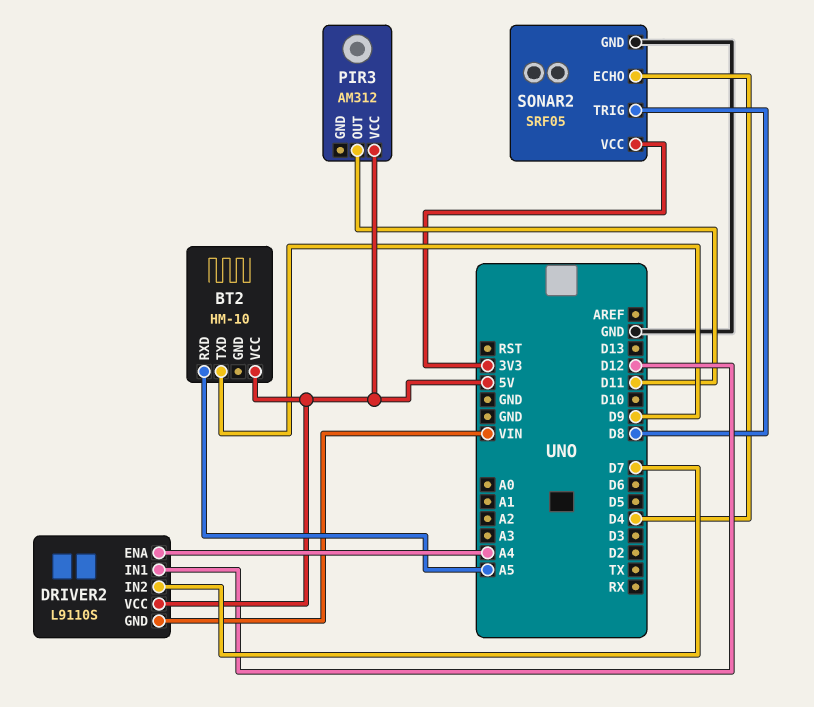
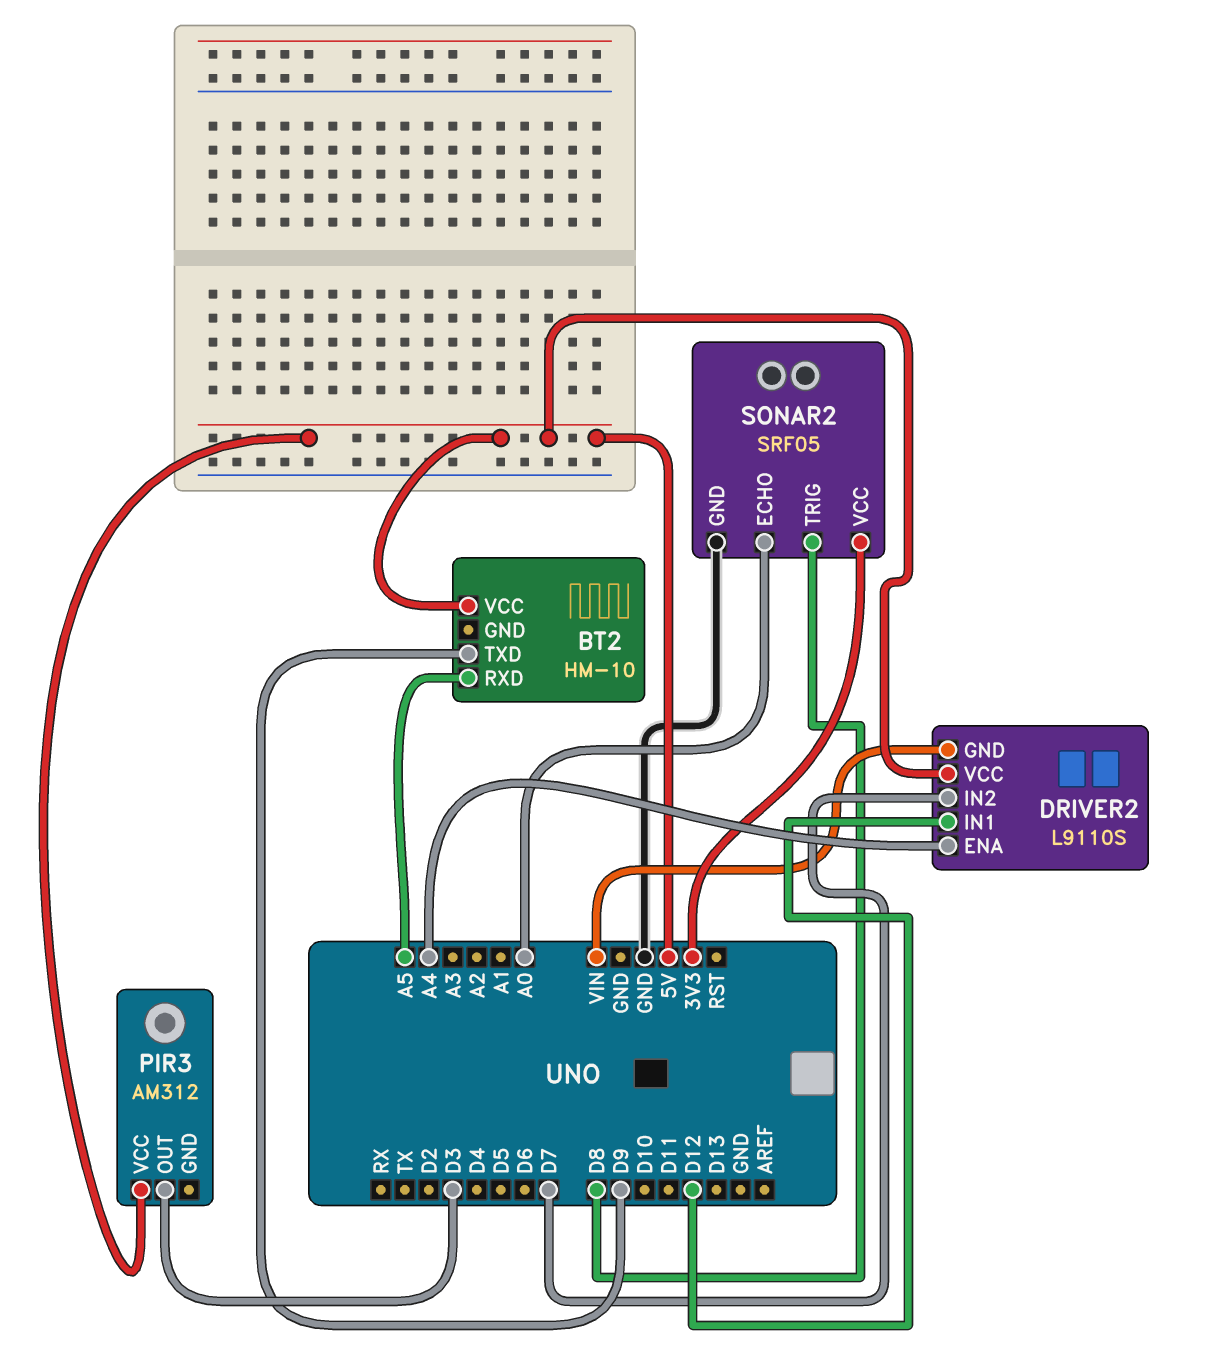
PIR3 pin OUT: D11 -> D3
SONAR2 pin ECHO: D4 -> A0

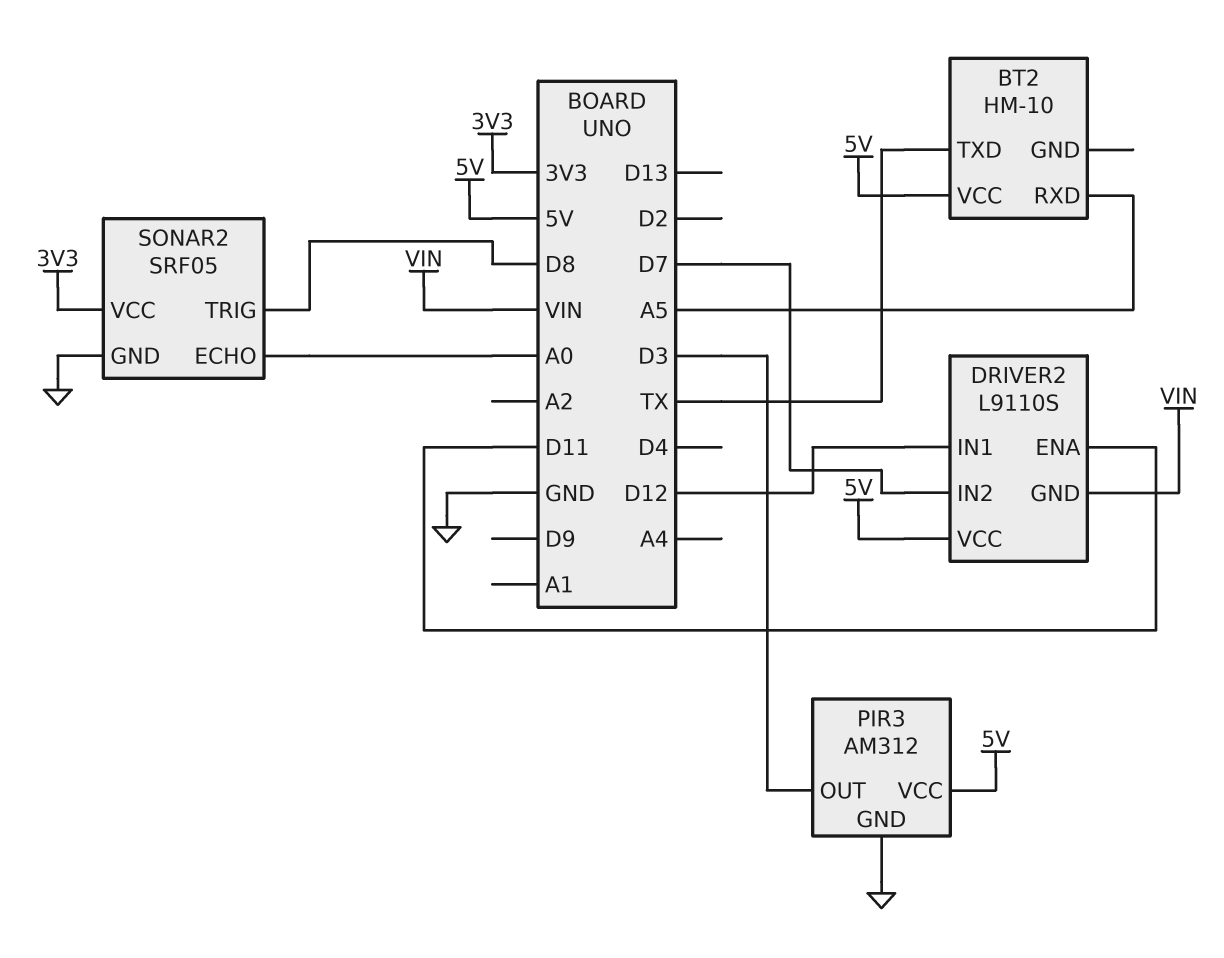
BT2 pin TXD: D9 -> TX
DRIVER2 pin ENA: A4 -> D11
PIR3 pin GND: none -> GND

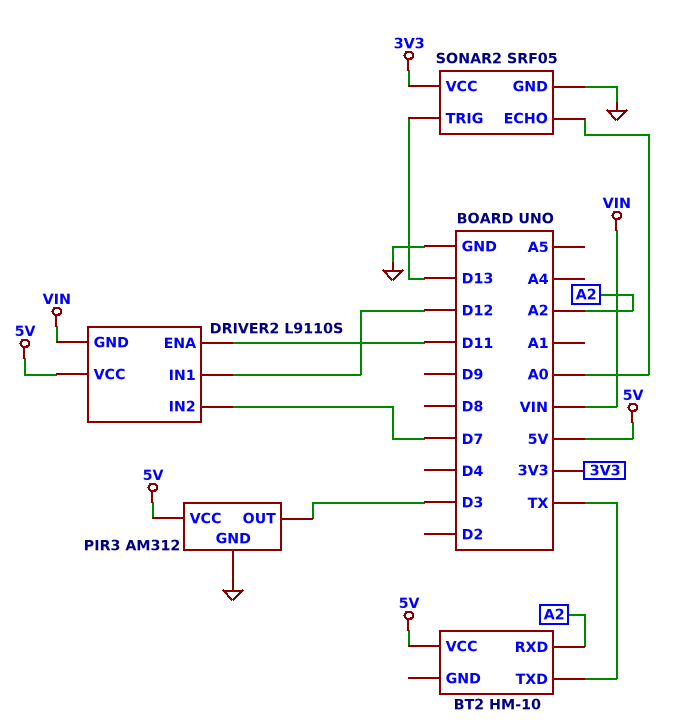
BT2 pin RXD: A5 -> A2
SONAR2 pin TRIG: D8 -> D13

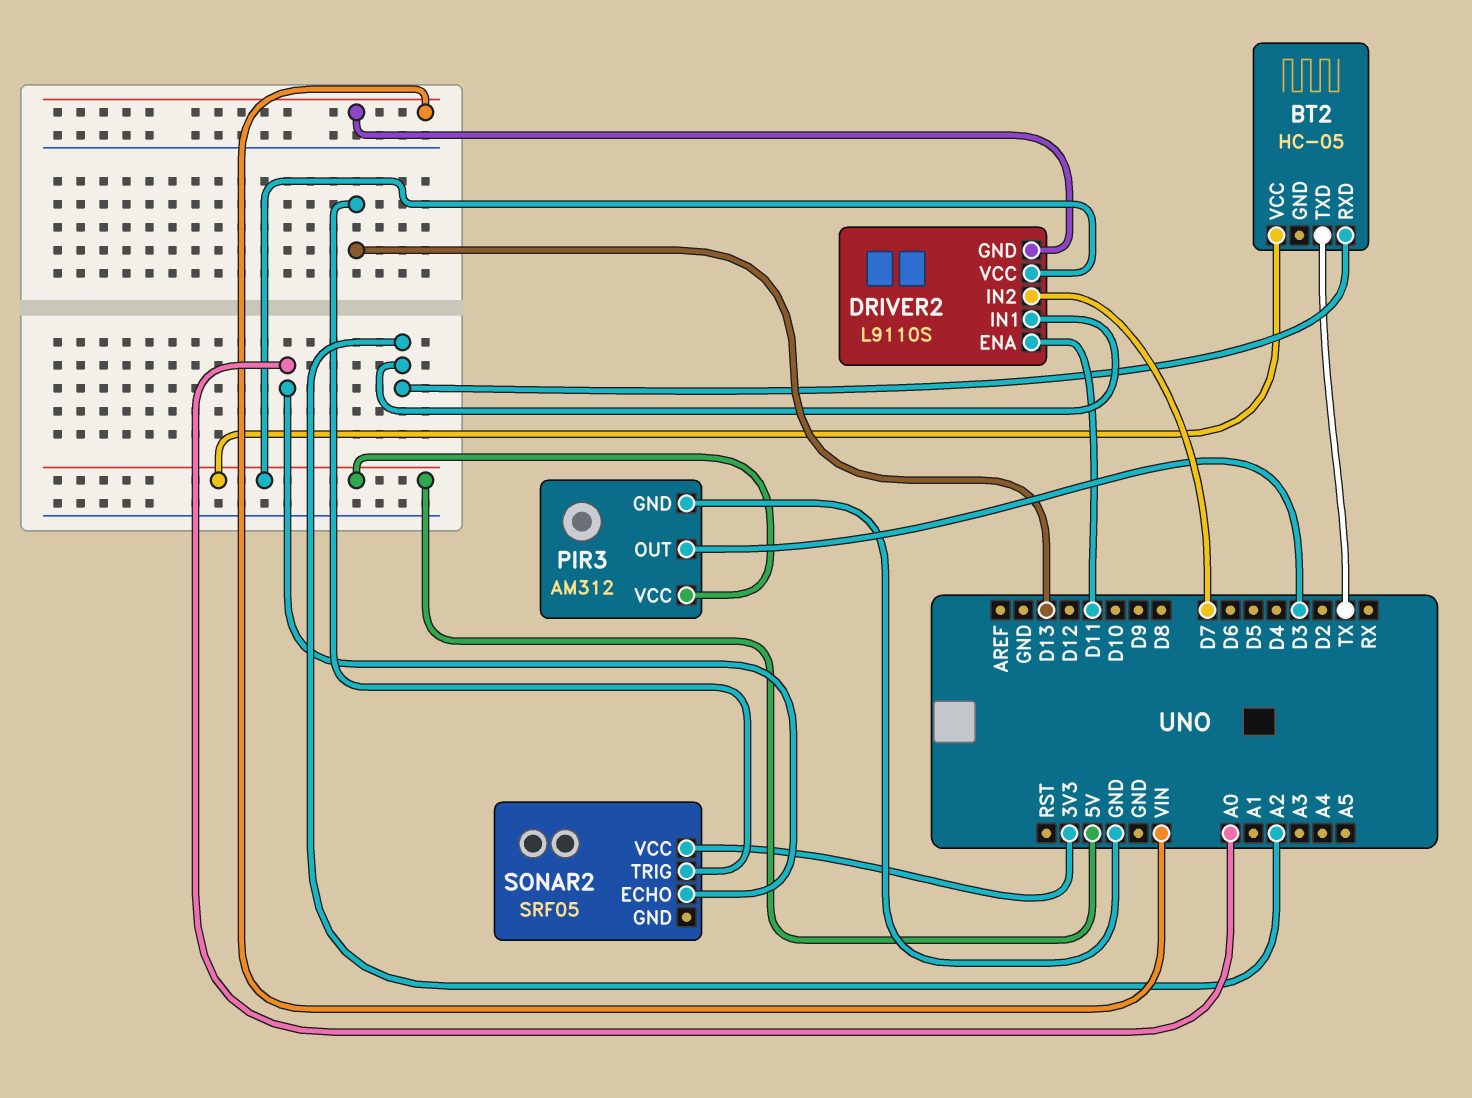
BT2: HM-10 -> HC-05
DRIVER2 pin IN1: D12 -> A2
SONAR2 pin GND: GND -> none

